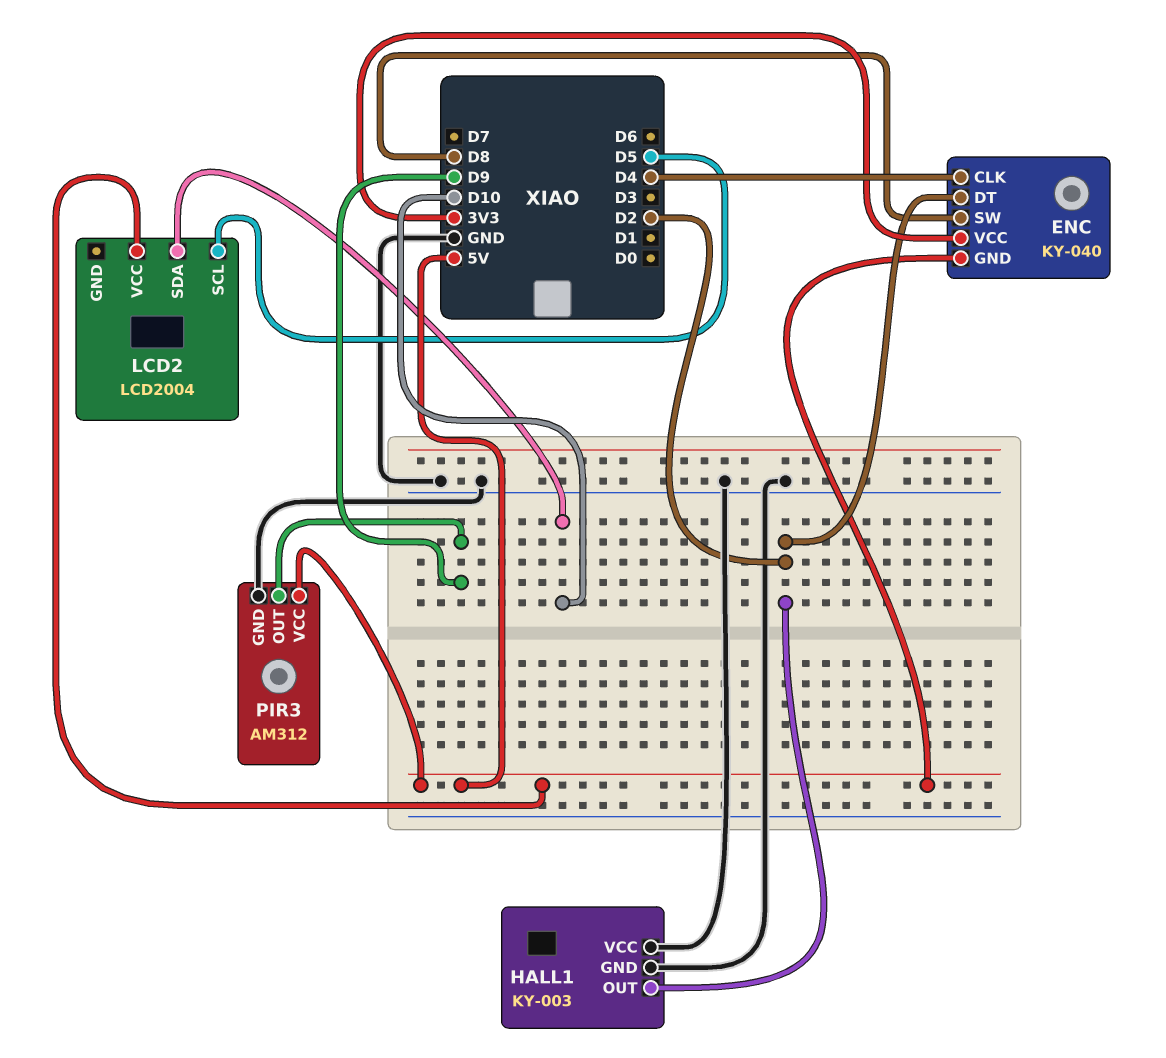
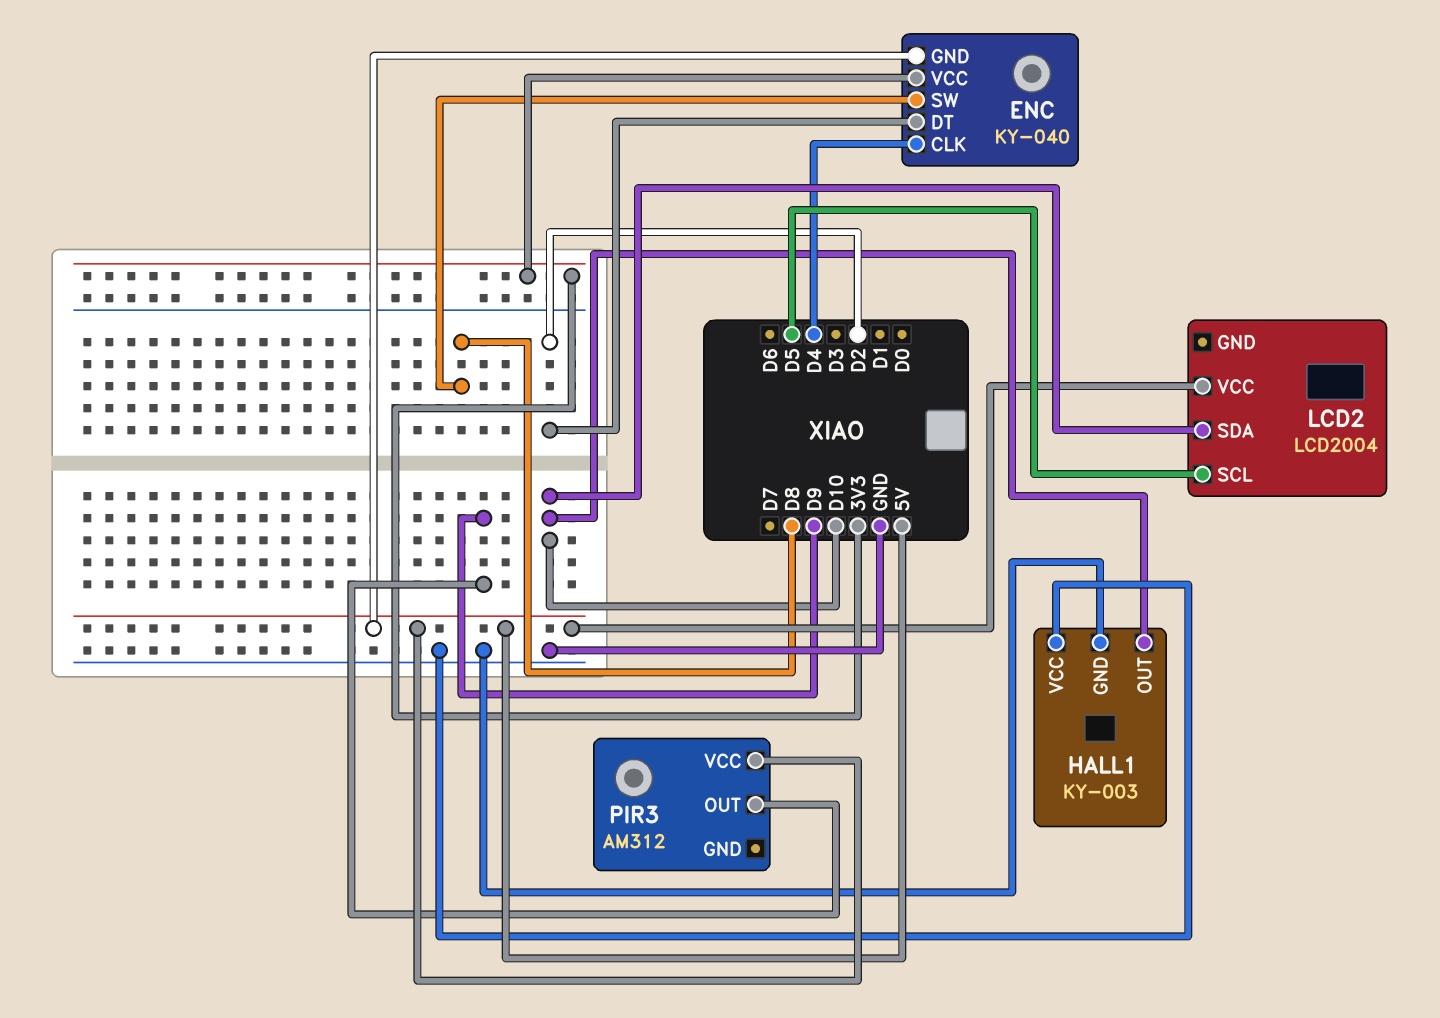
HALL1 pin OUT: D2 -> D10
PIR3 pin GND: GND -> none

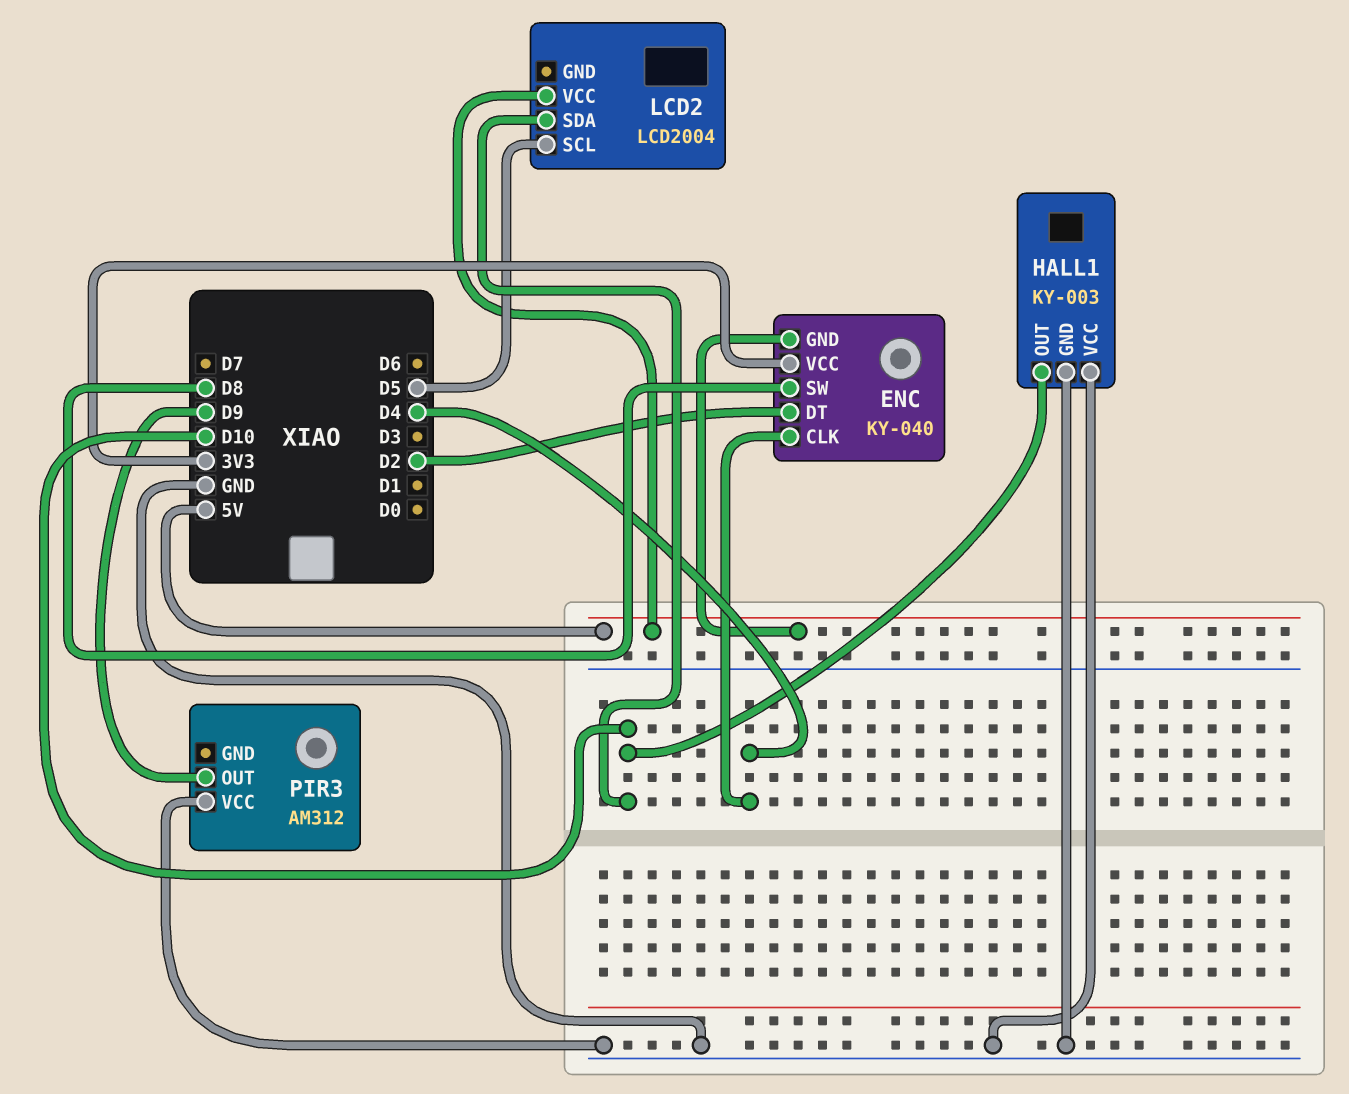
PIR3 pin VCC: 5V -> GND

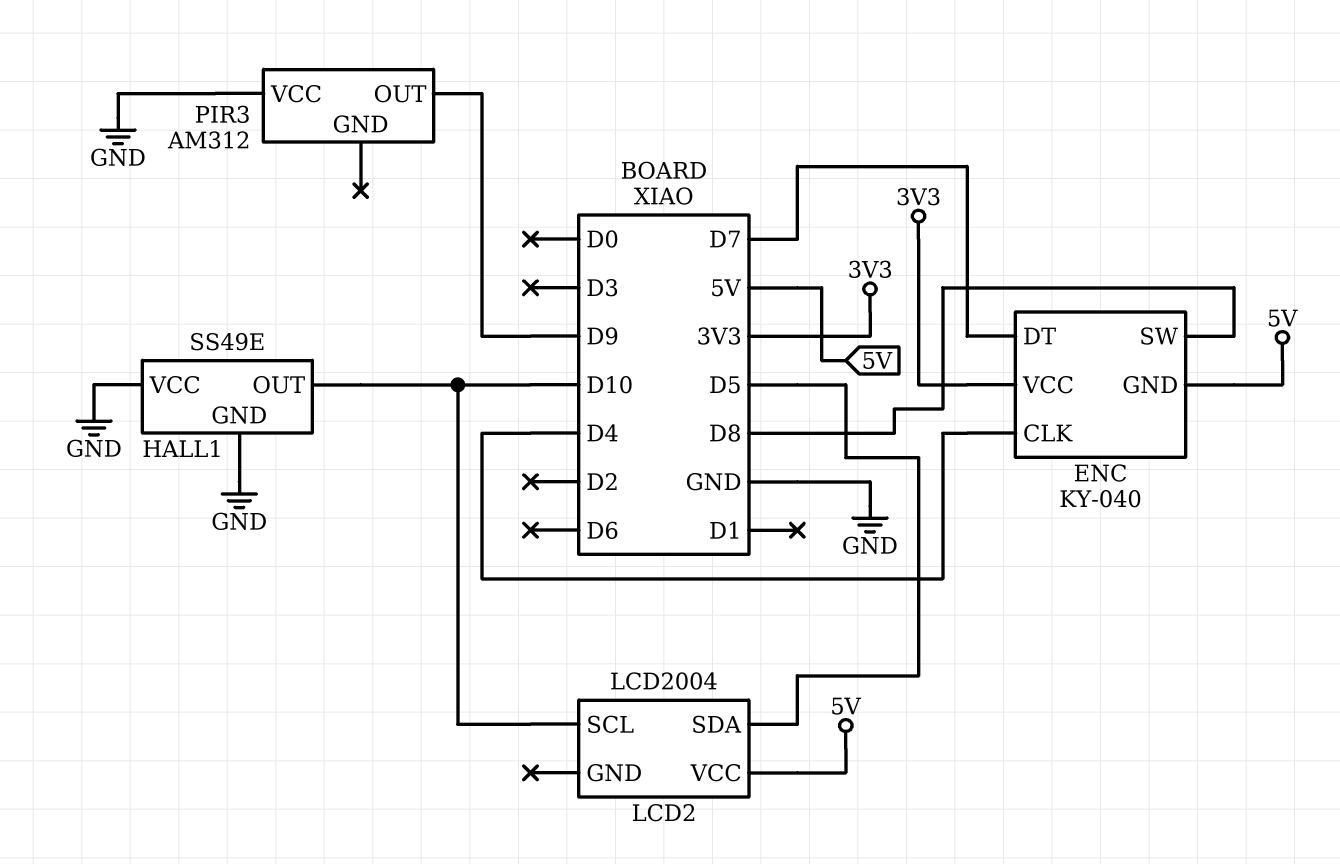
ENC pin DT: D2 -> D7
HALL1: KY-003 -> SS49E
LCD2 pin SCL: D5 -> D10
LCD2 pin SDA: D10 -> D5

